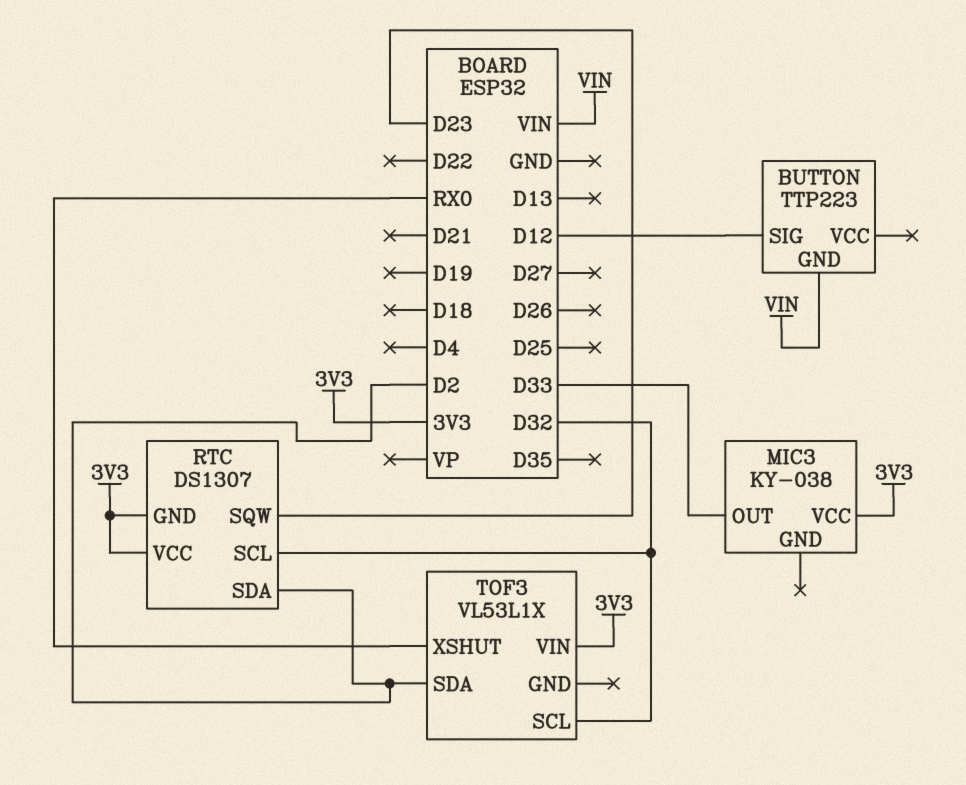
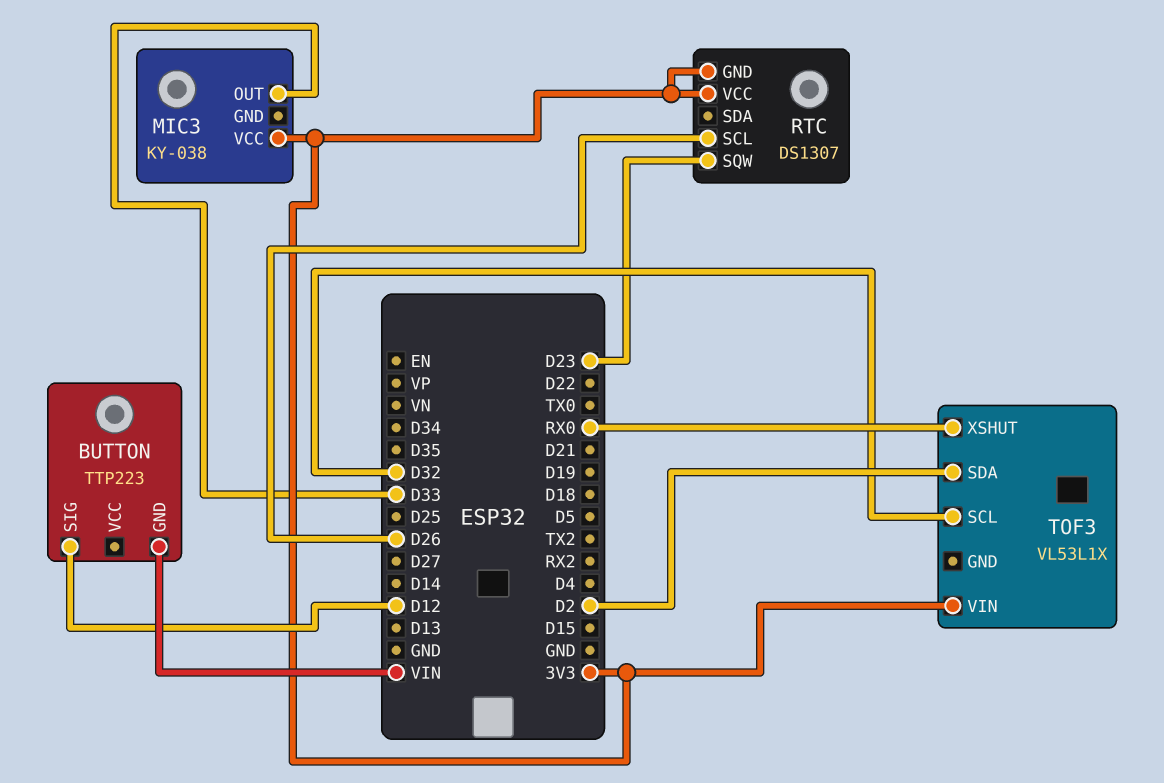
RTC pin SCL: D32 -> D26
RTC pin SDA: D2 -> none

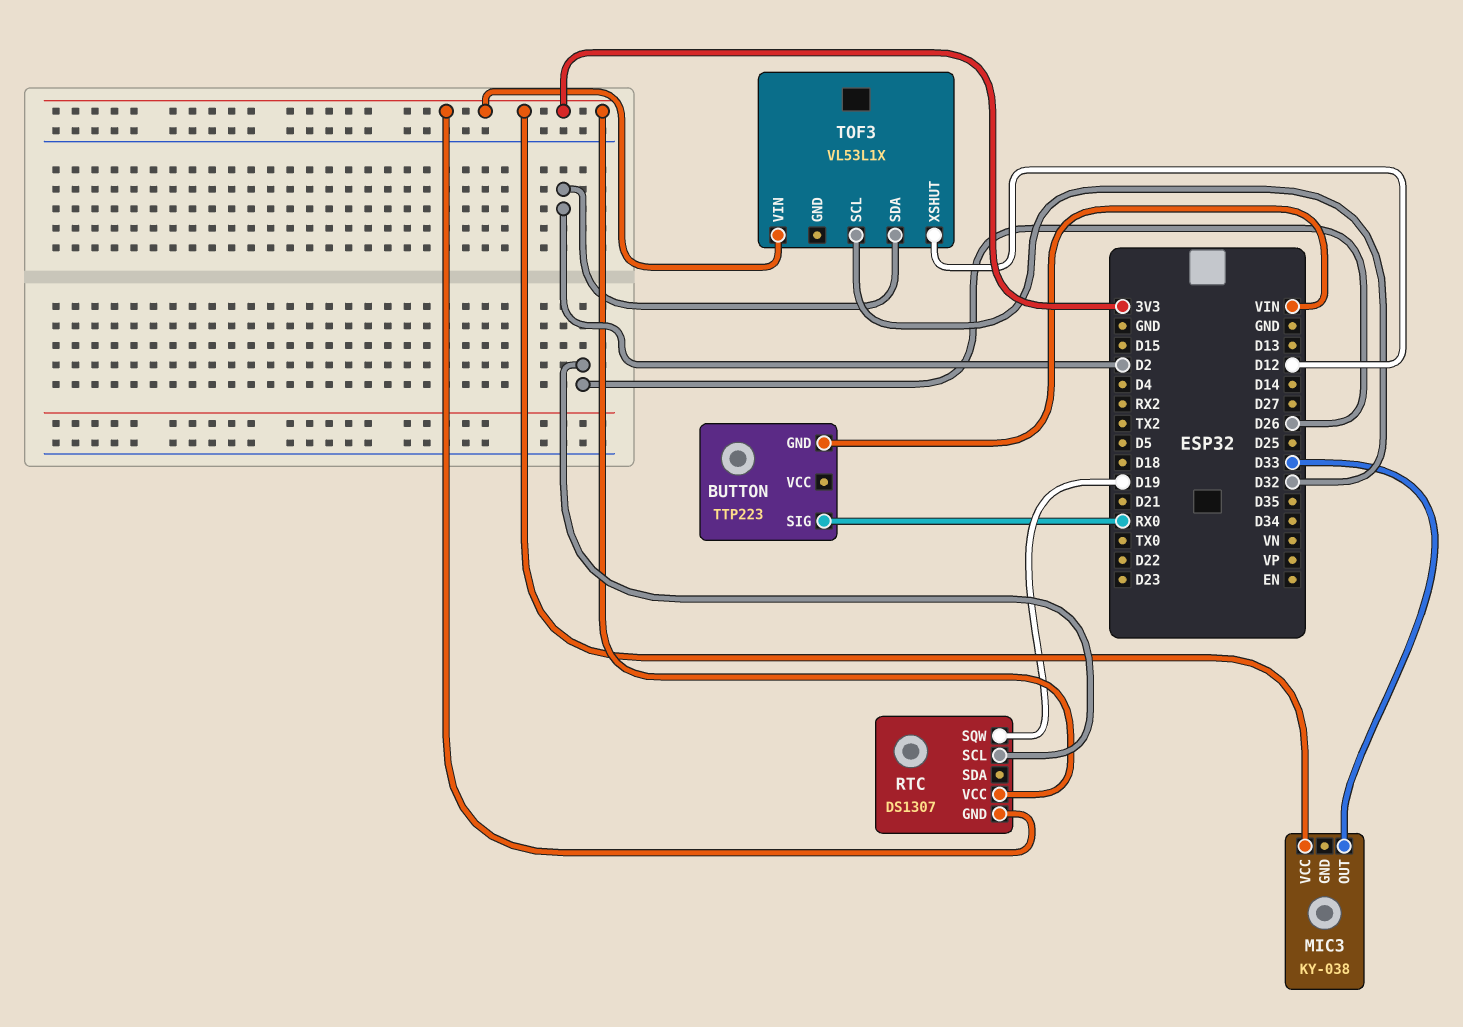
BUTTON pin SIG: D12 -> RX0
RTC pin SQW: D23 -> D19
TOF3 pin XSHUT: RX0 -> D12

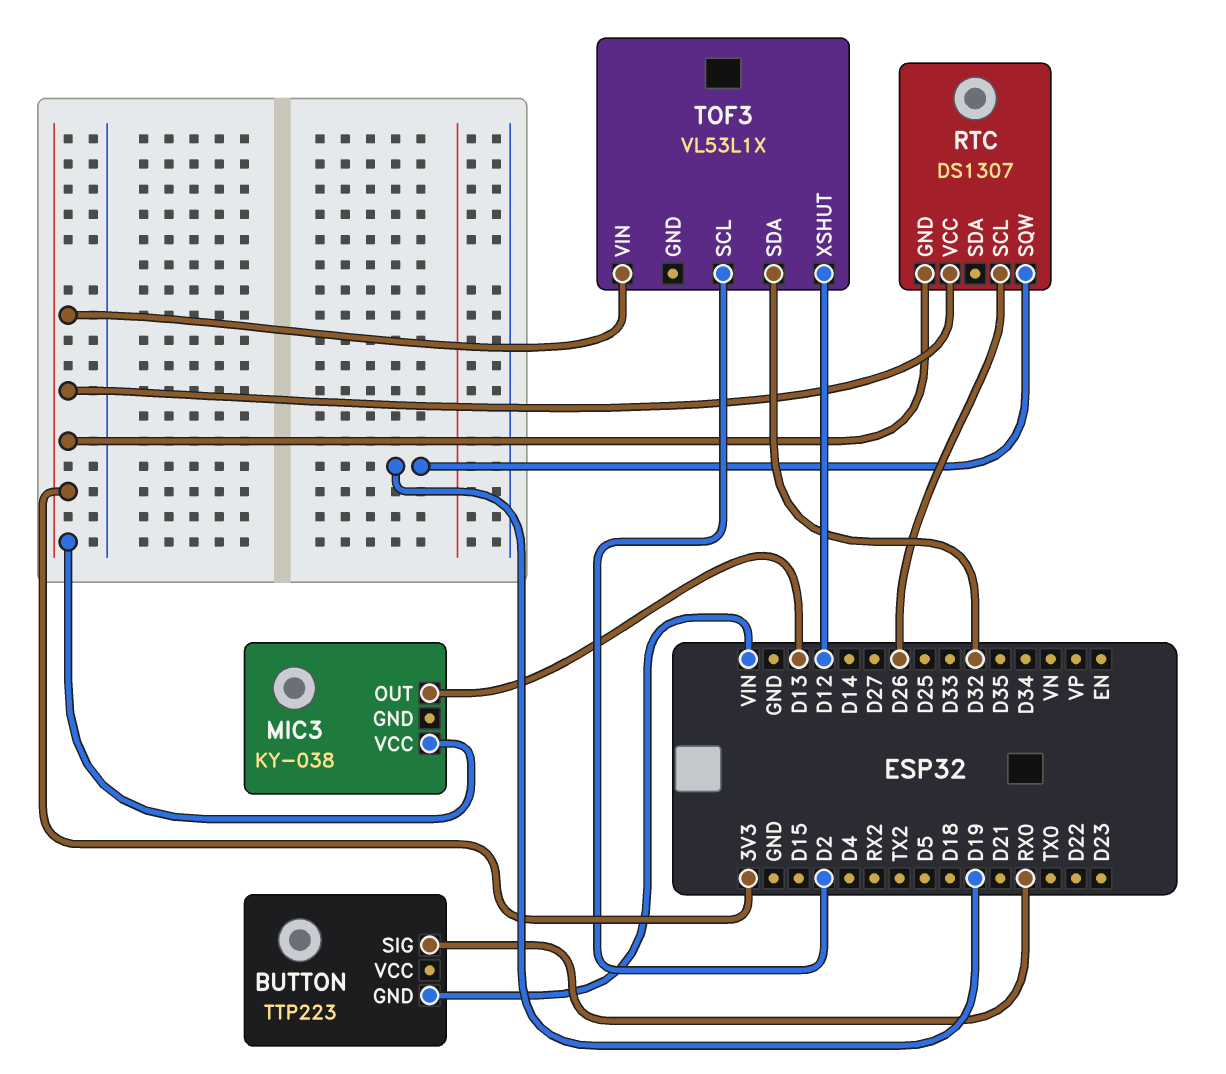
MIC3 pin OUT: D33 -> D13
TOF3 pin SCL: D32 -> D2
TOF3 pin SDA: D2 -> D32

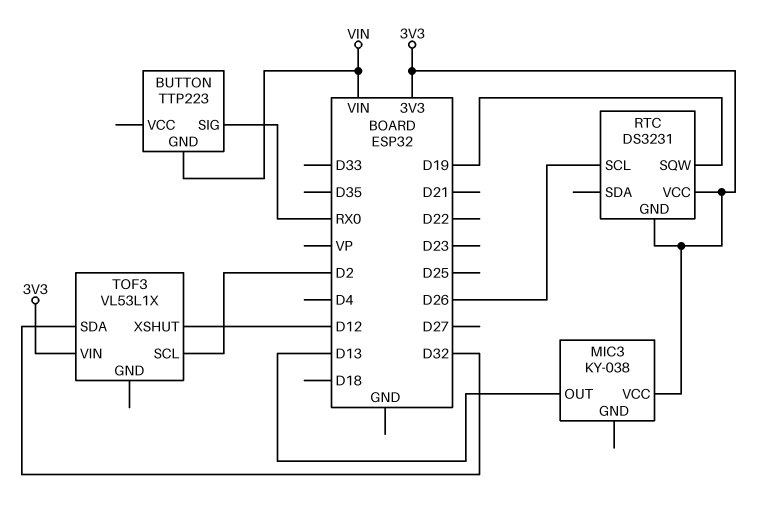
RTC: DS1307 -> DS3231

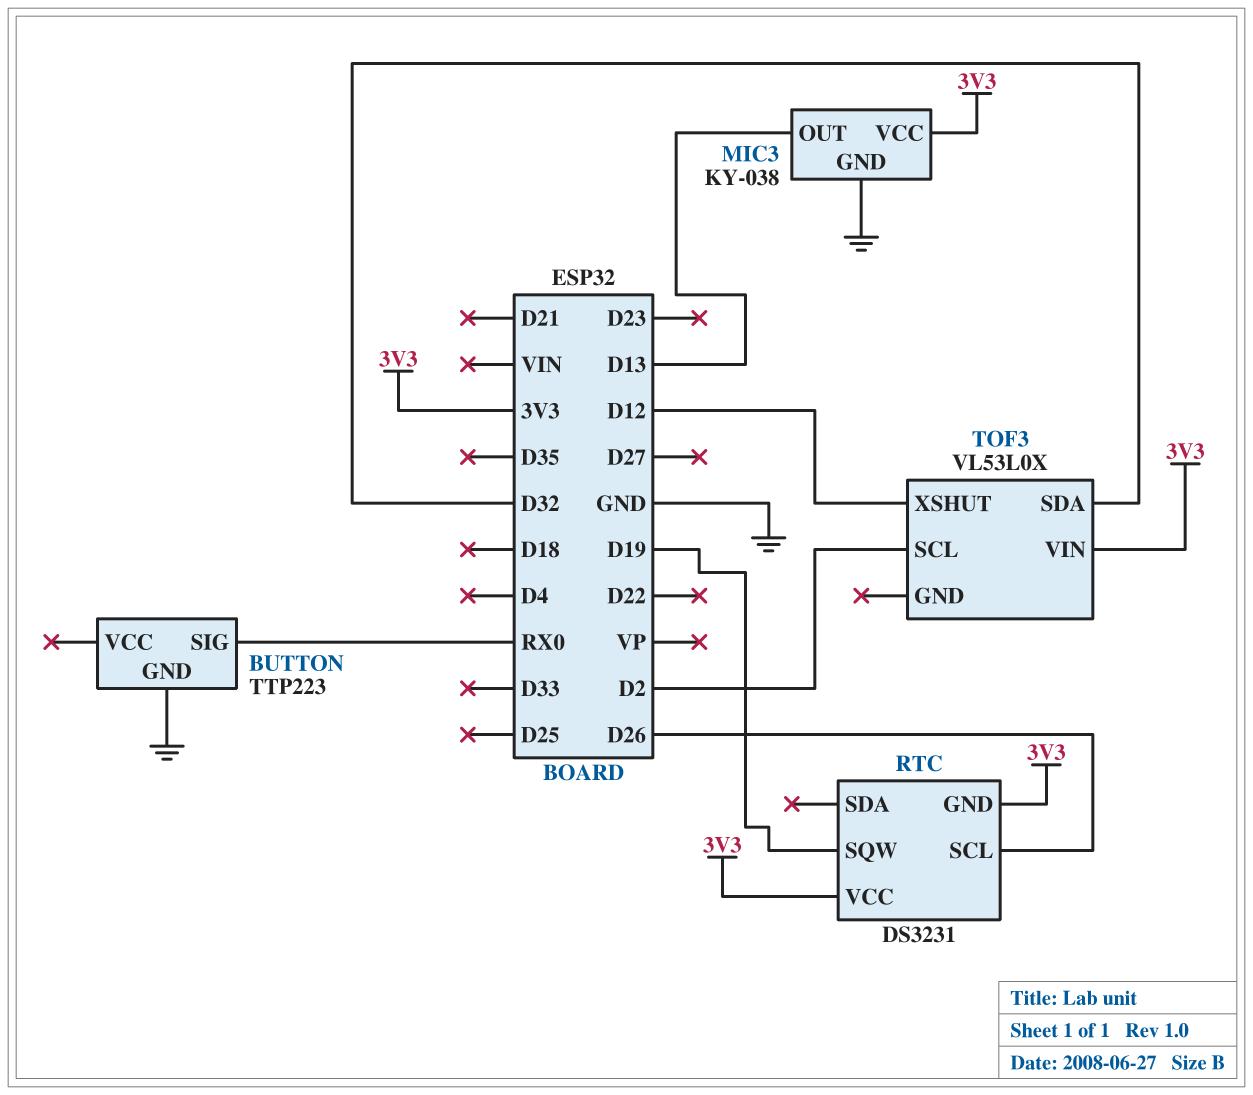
BUTTON pin GND: VIN -> GND
MIC3 pin GND: none -> GND
TOF3: VL53L1X -> VL53L0X

